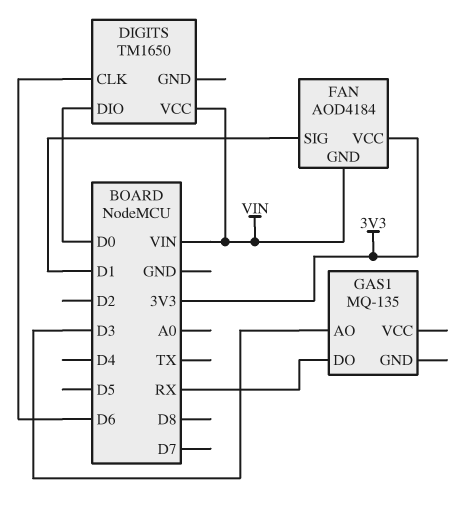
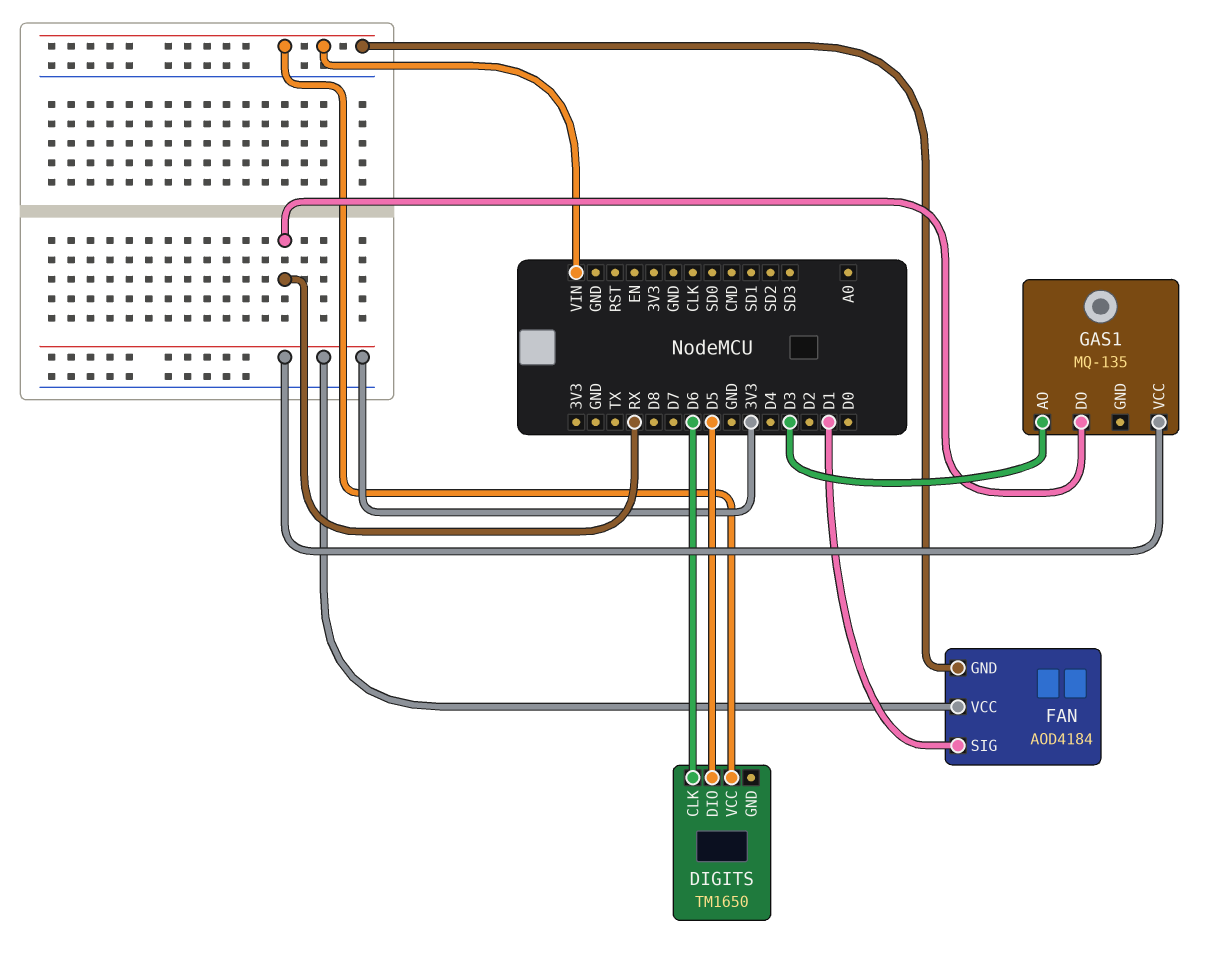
DIGITS pin DIO: D0 -> D5
GAS1 pin VCC: none -> 3V3

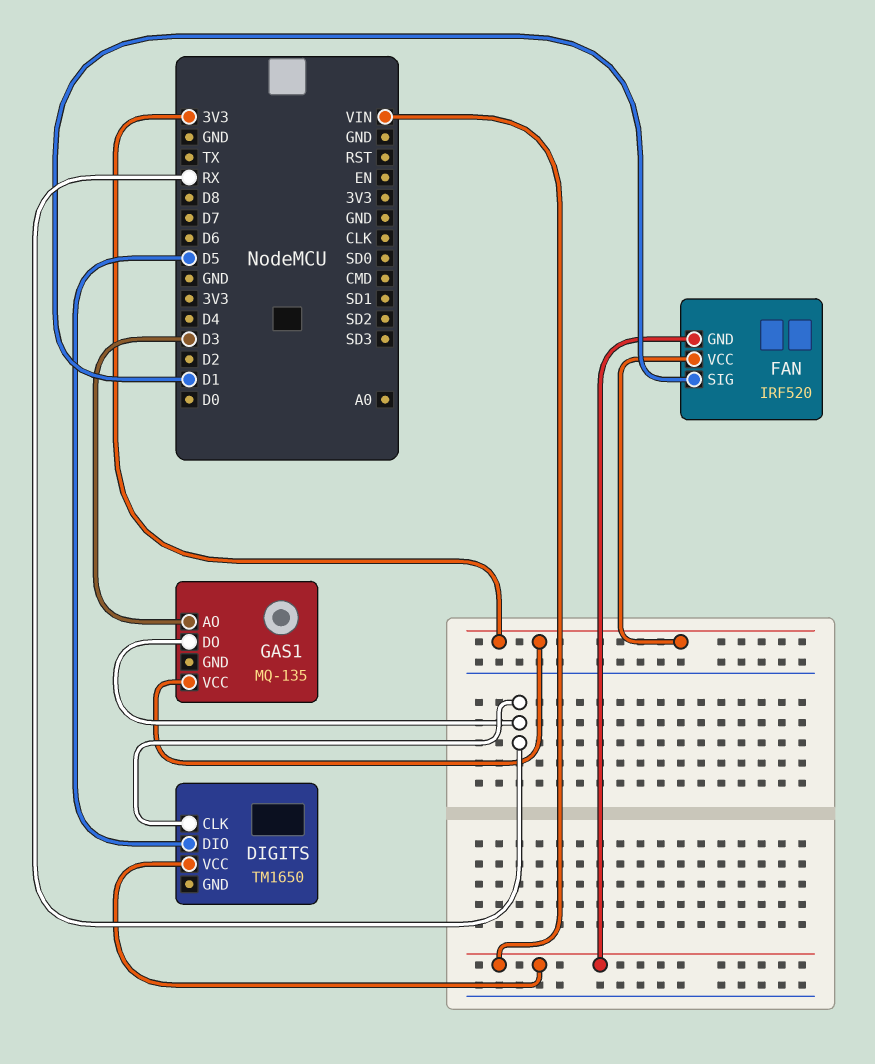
DIGITS pin CLK: D6 -> RX
FAN: AOD4184 -> IRF520

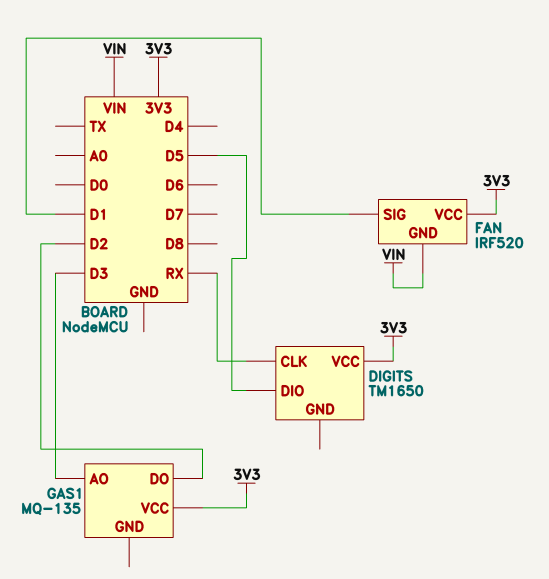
DIGITS pin VCC: VIN -> 3V3
GAS1 pin DO: RX -> D2

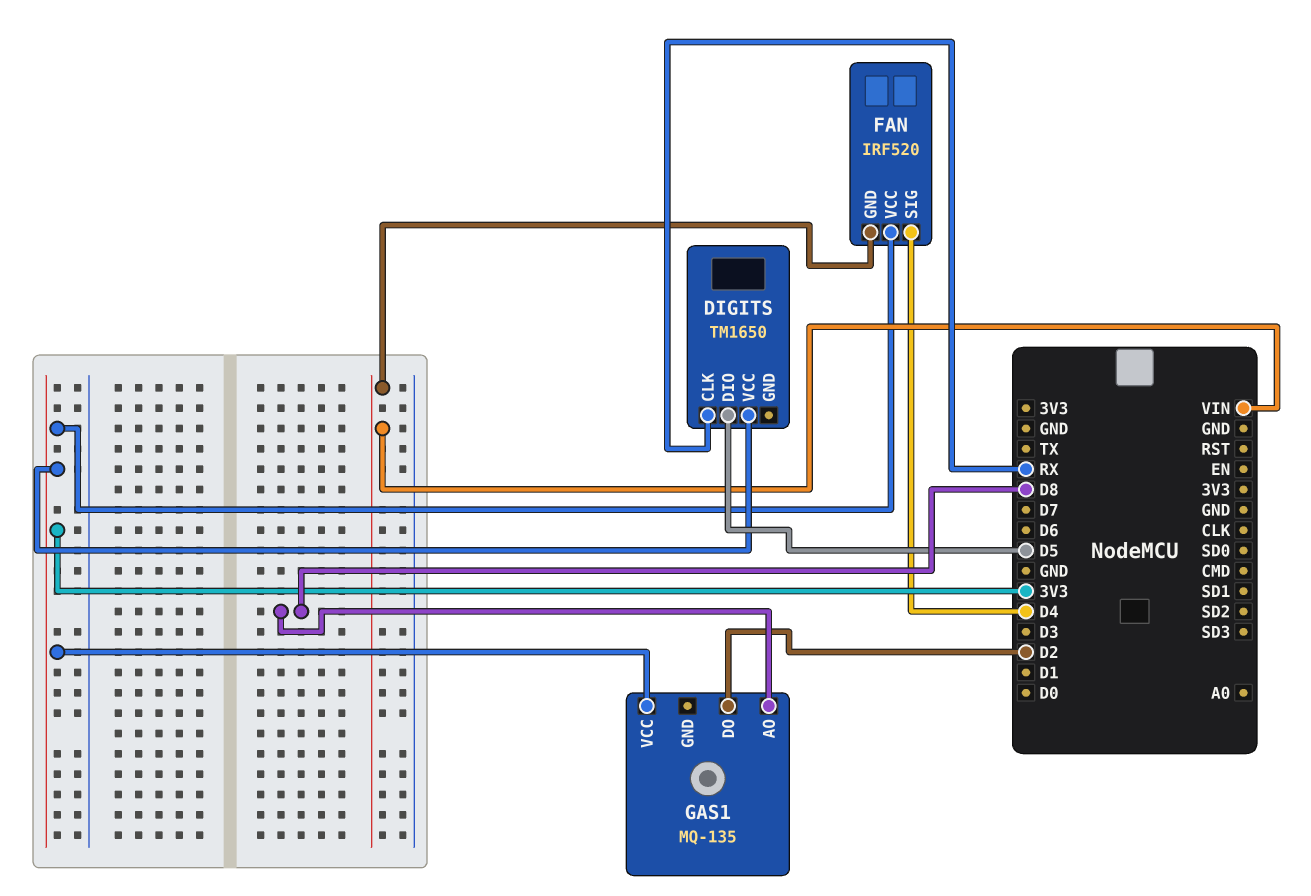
FAN pin SIG: D1 -> D4
GAS1 pin AO: D3 -> D8

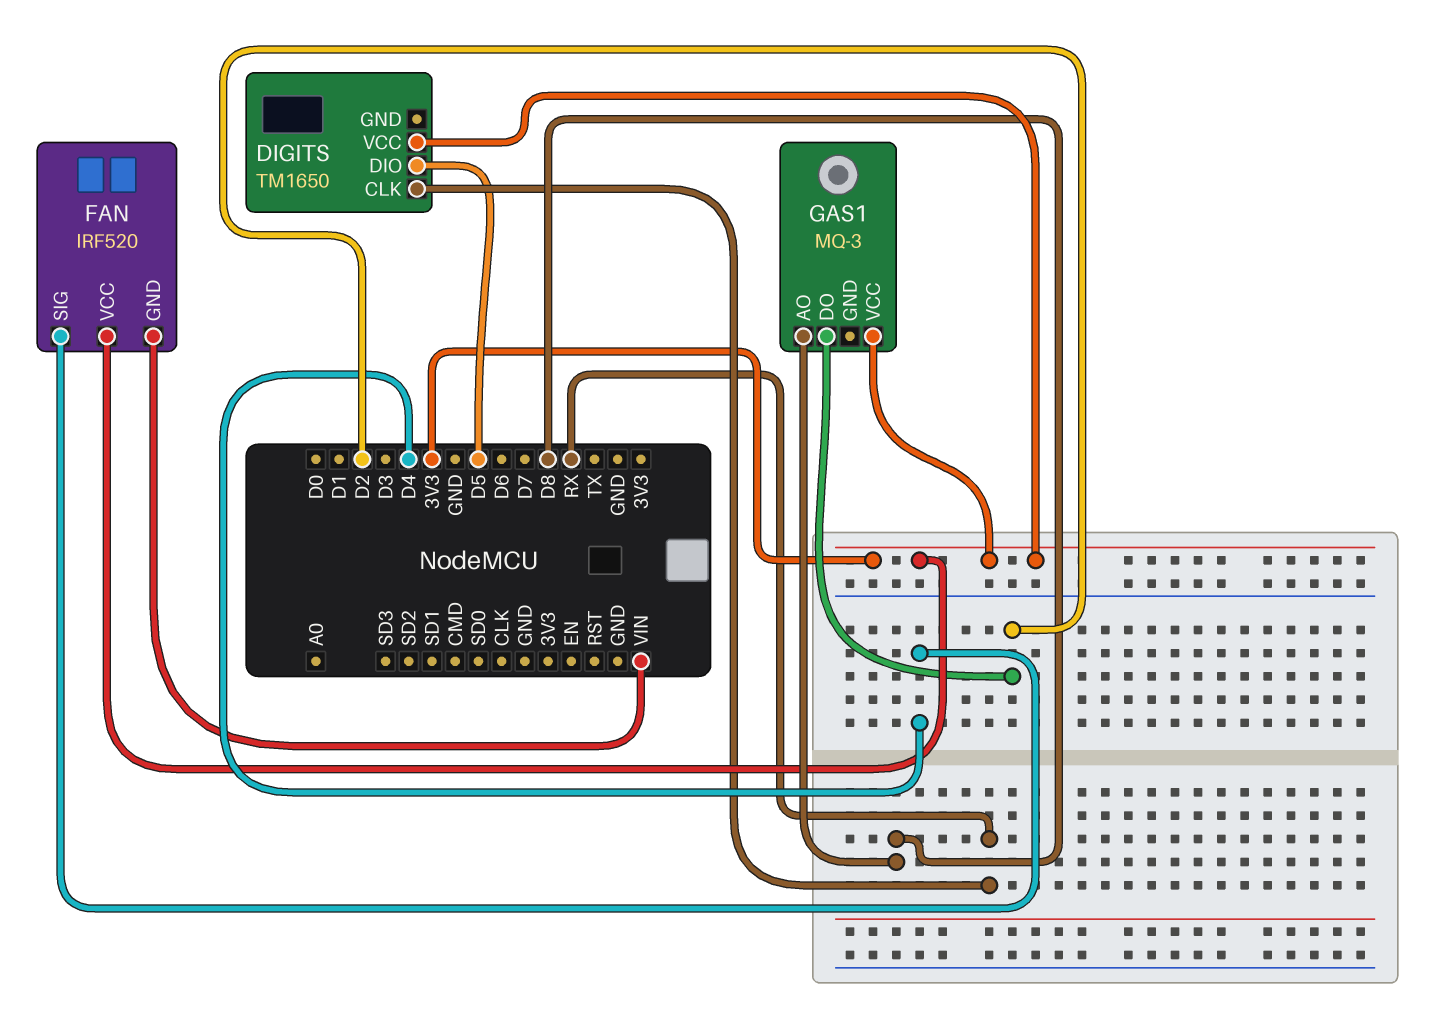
GAS1: MQ-135 -> MQ-3

